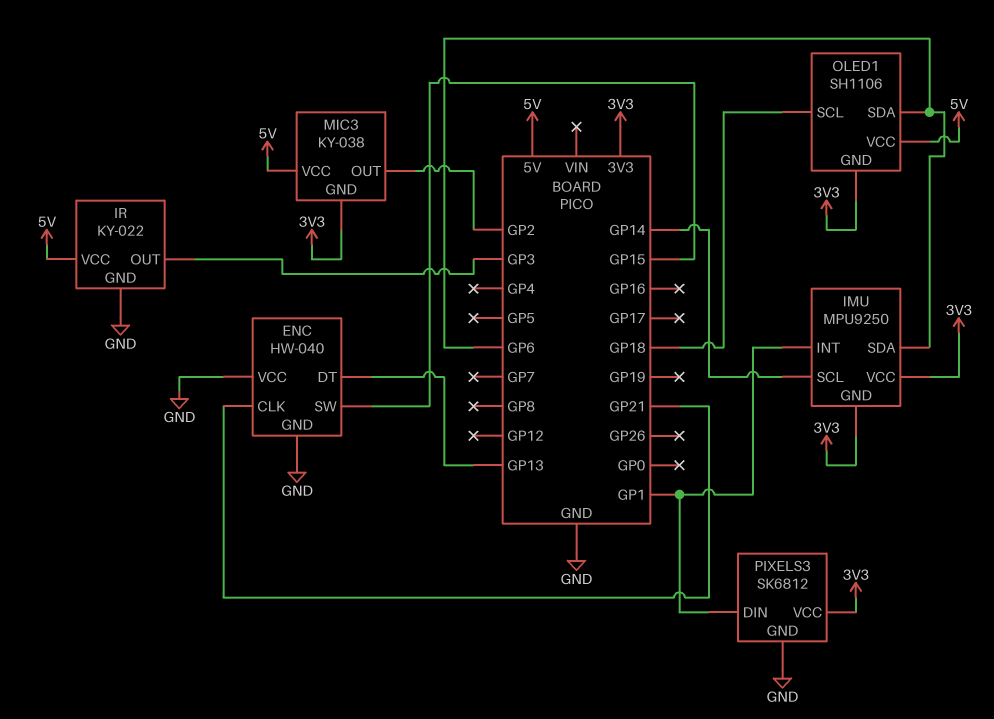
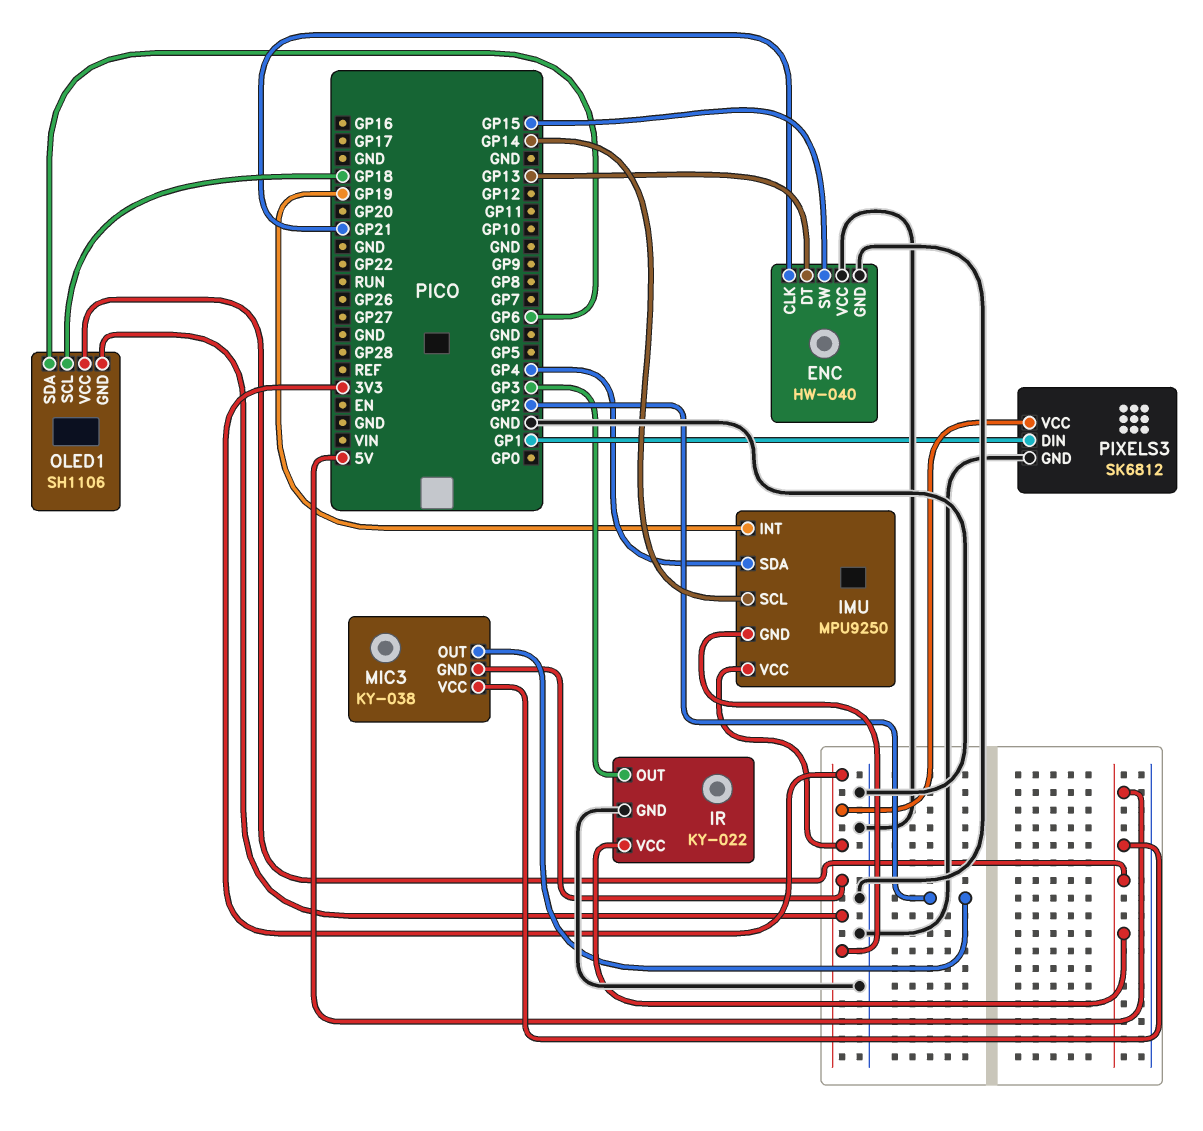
IMU pin INT: GP1 -> GP19
IMU pin SDA: GP6 -> GP4

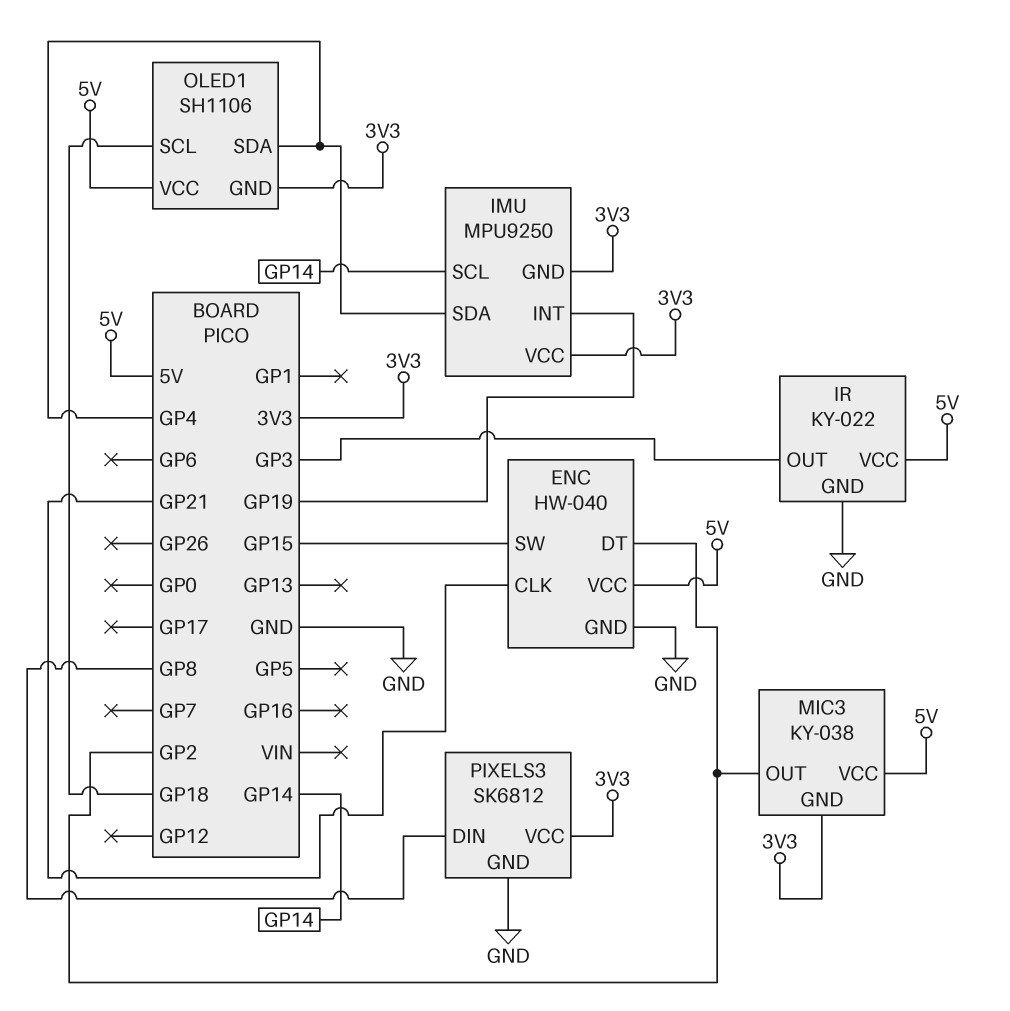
ENC pin DT: GP13 -> GP2
ENC pin VCC: GND -> 5V
OLED1 pin SDA: GP6 -> GP4
PIXELS3 pin DIN: GP1 -> GP8

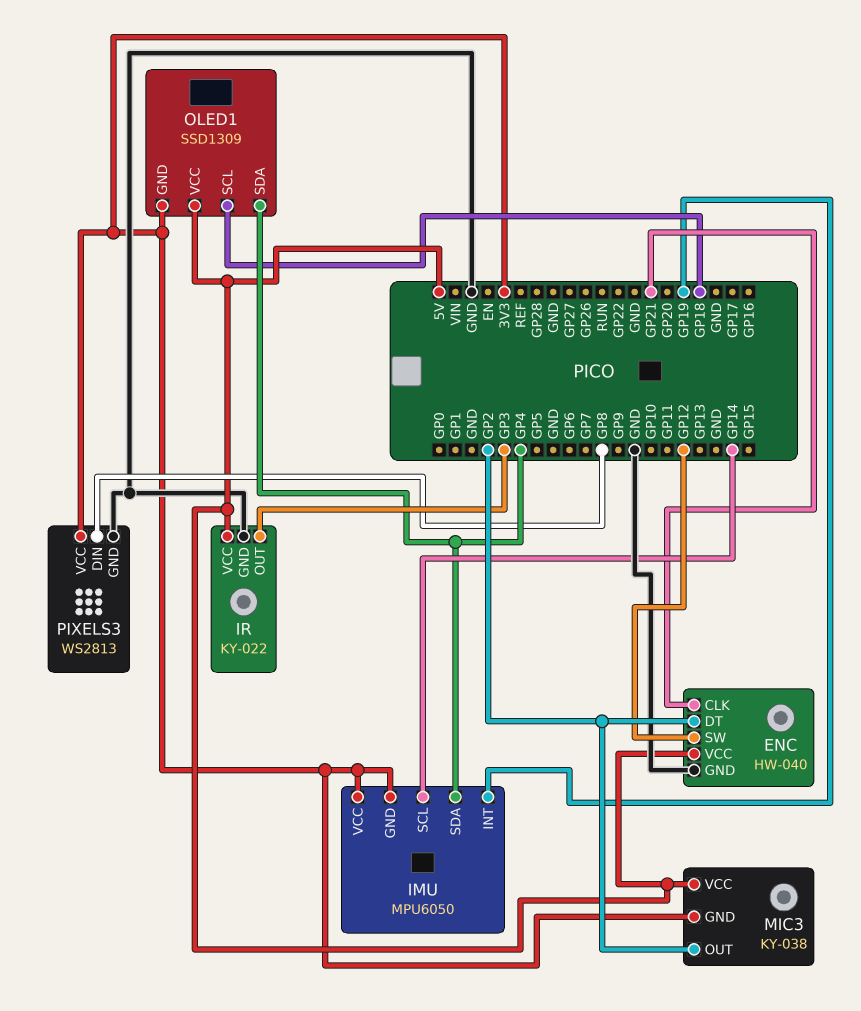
ENC pin SW: GP15 -> GP12
IMU: MPU9250 -> MPU6050
OLED1: SH1106 -> SSD1309
PIXELS3: SK6812 -> WS2813

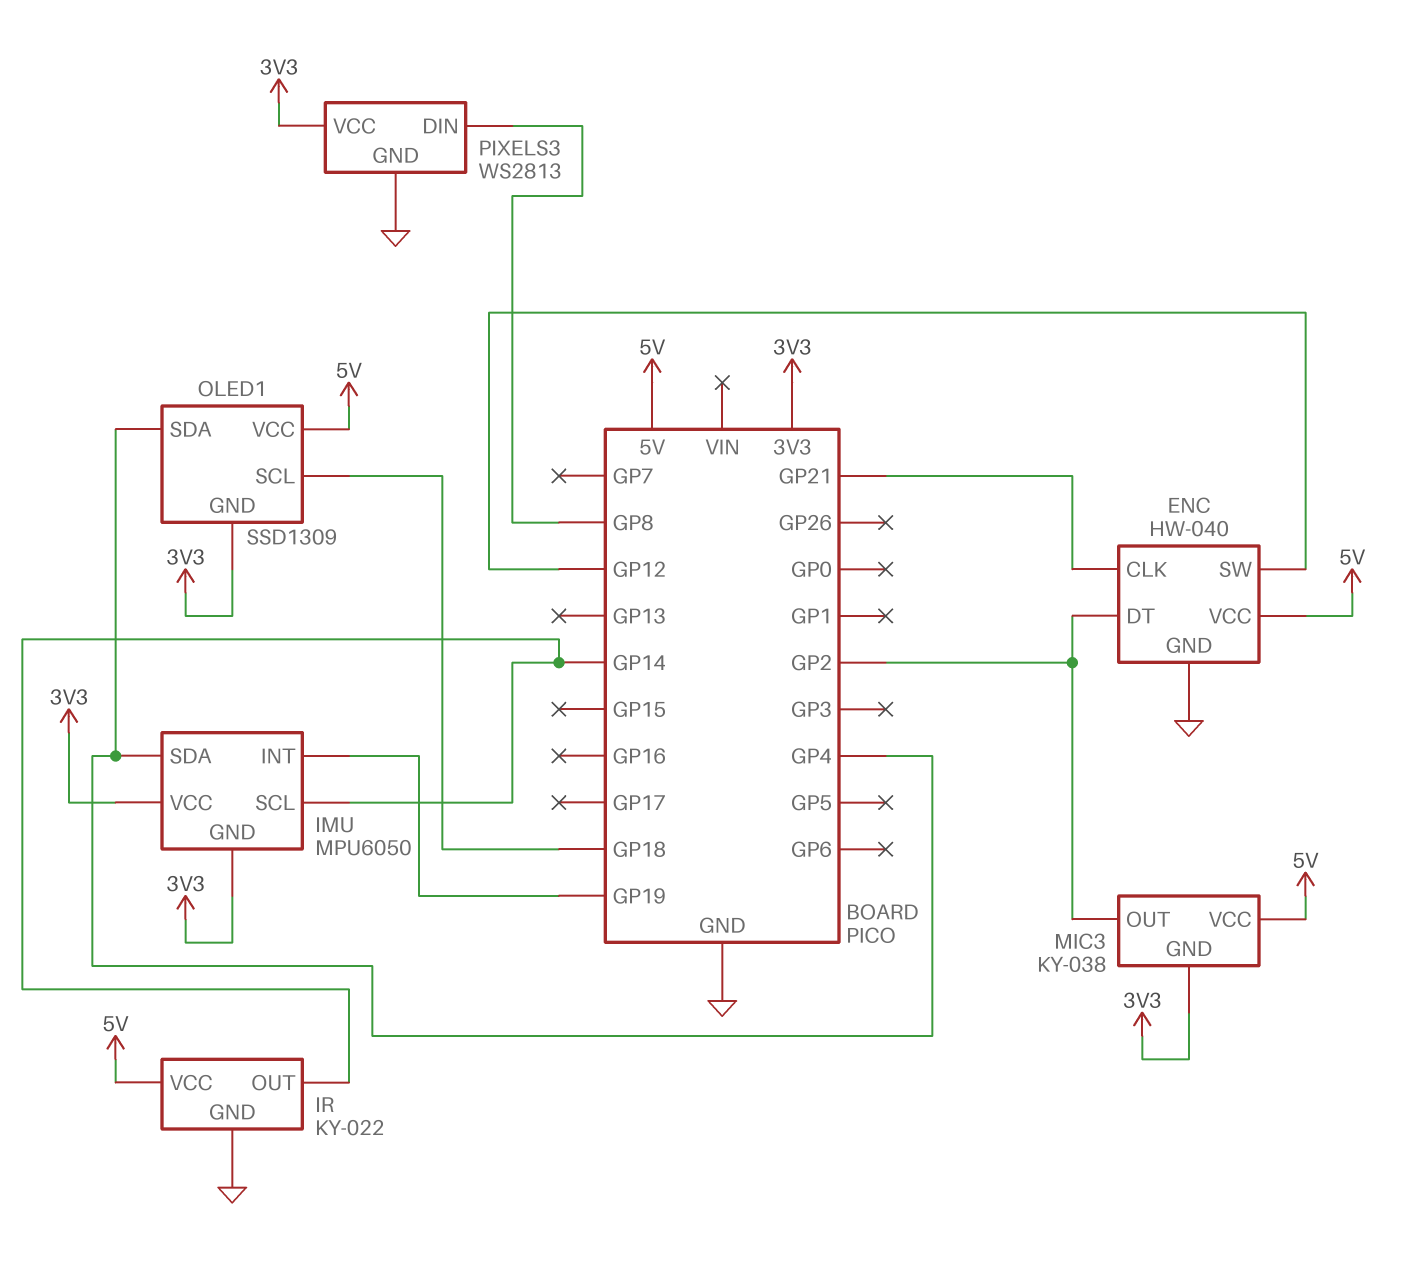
IR pin OUT: GP3 -> GP14

